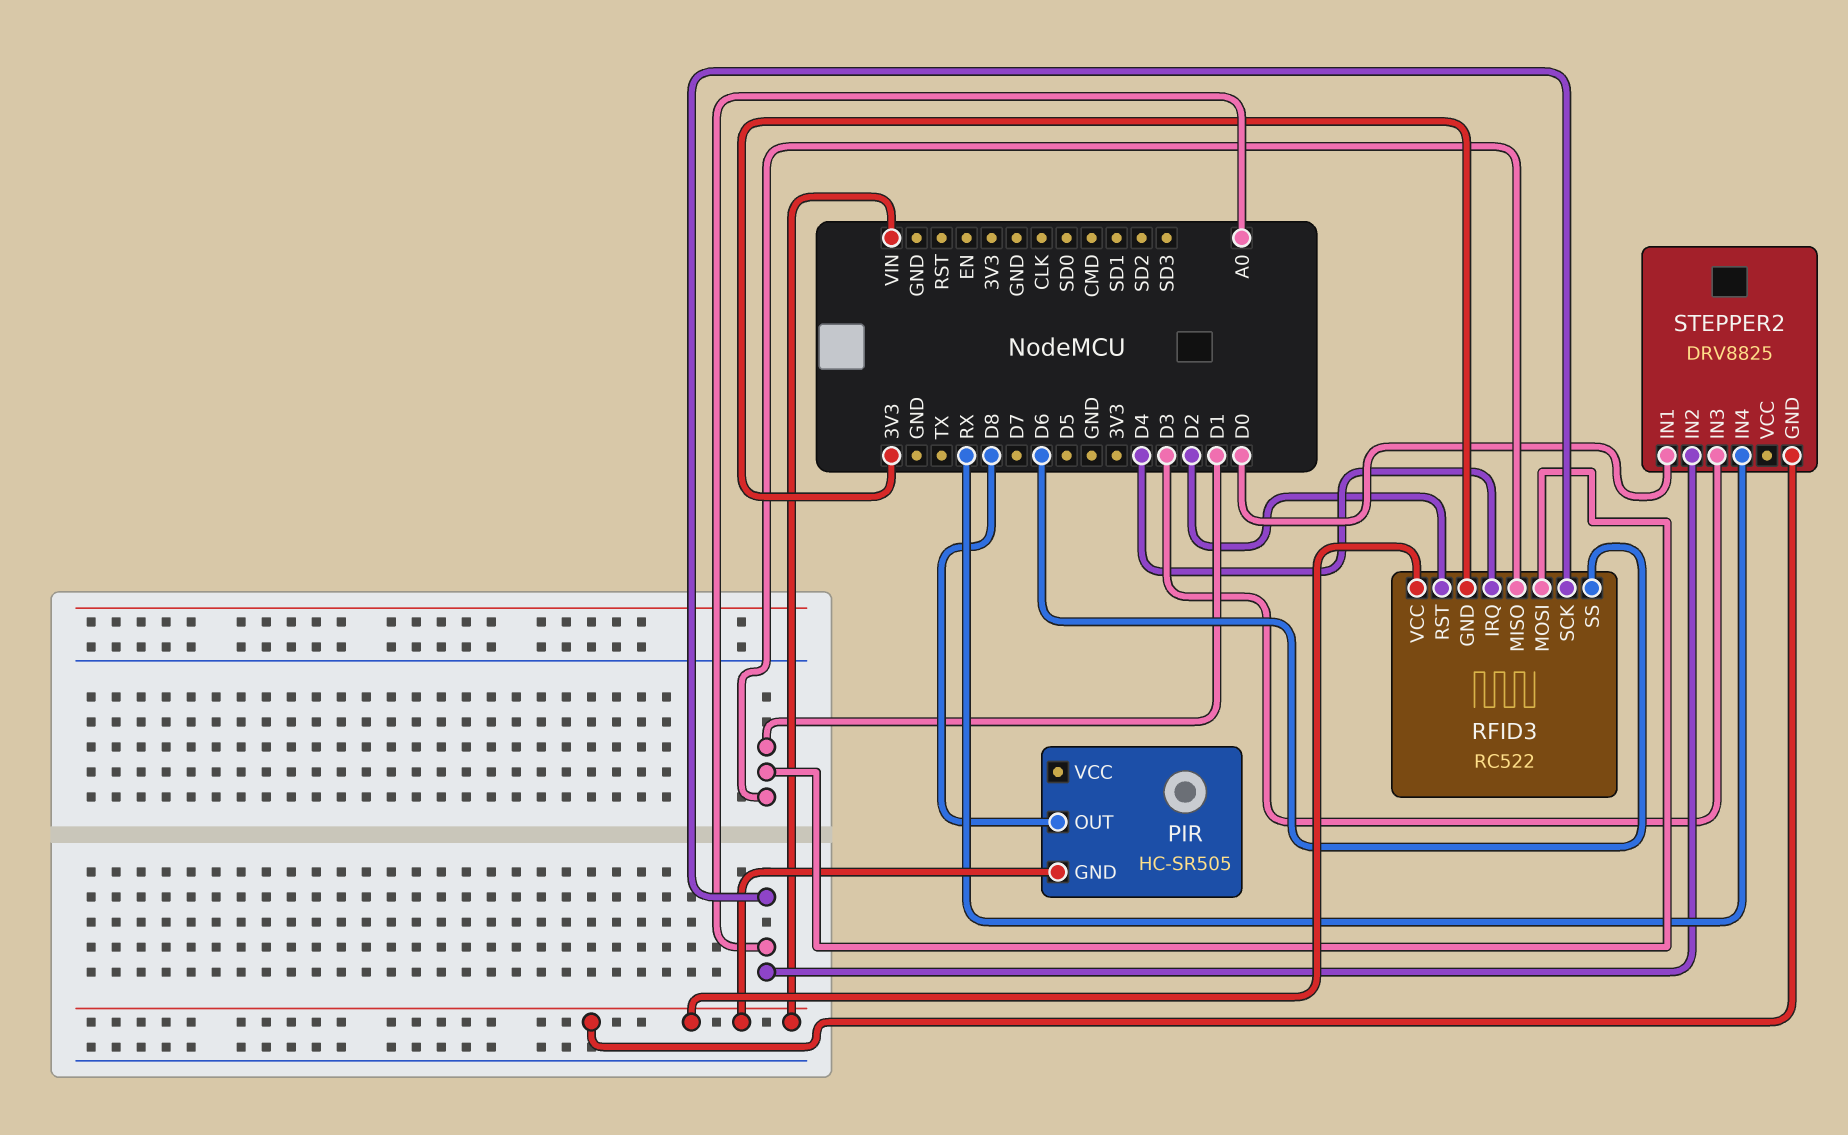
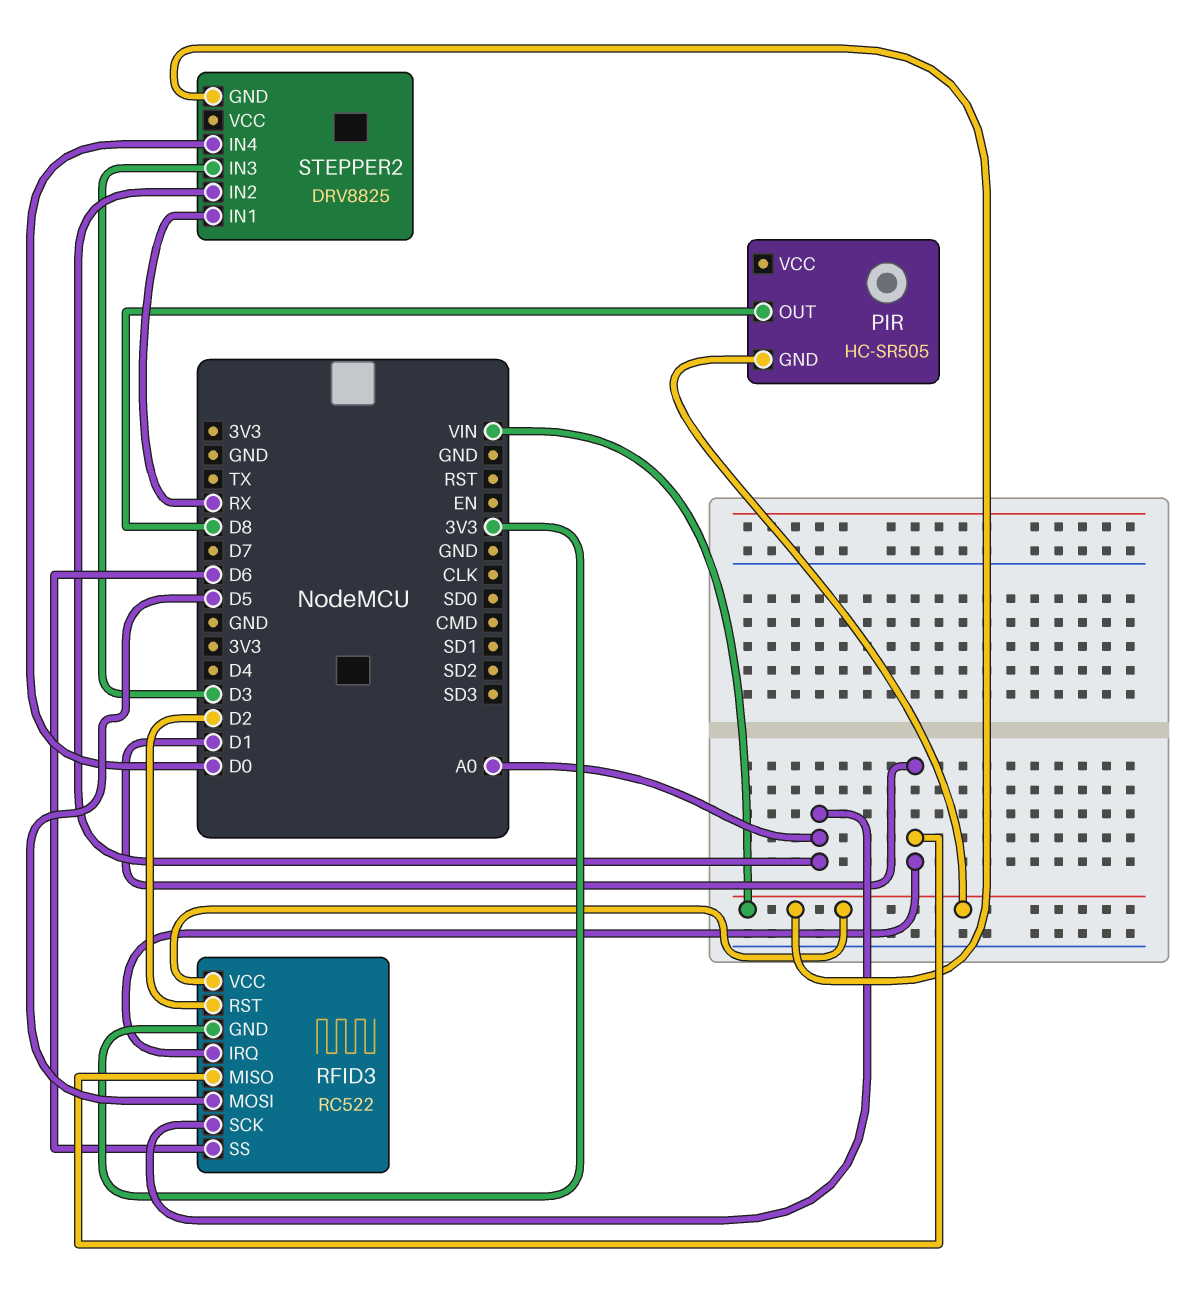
RFID3 pin IRQ: D4 -> D1
RFID3 pin MOSI: D1 -> D5
STEPPER2 pin IN1: D0 -> RX
STEPPER2 pin IN4: RX -> D0

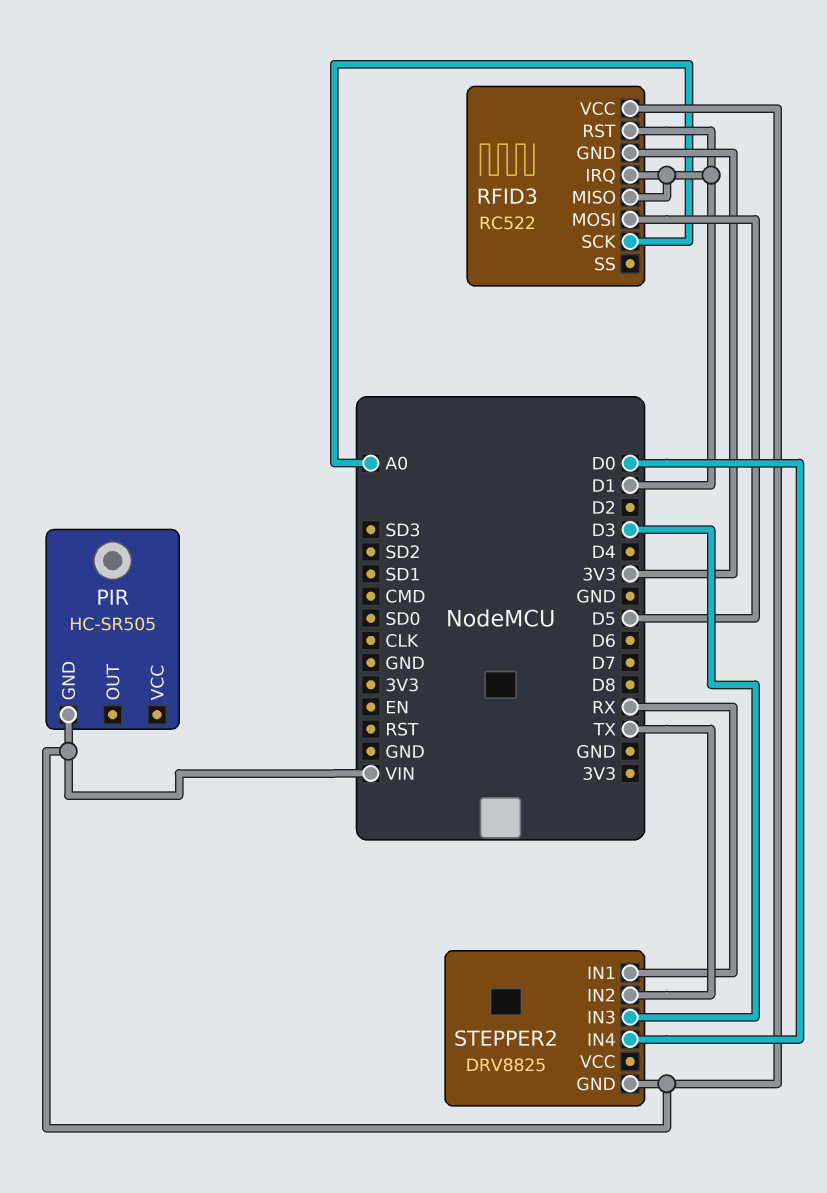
PIR pin OUT: D8 -> none
RFID3 pin RST: D2 -> D1
RFID3 pin SS: D6 -> none
STEPPER2 pin IN2: A0 -> TX

